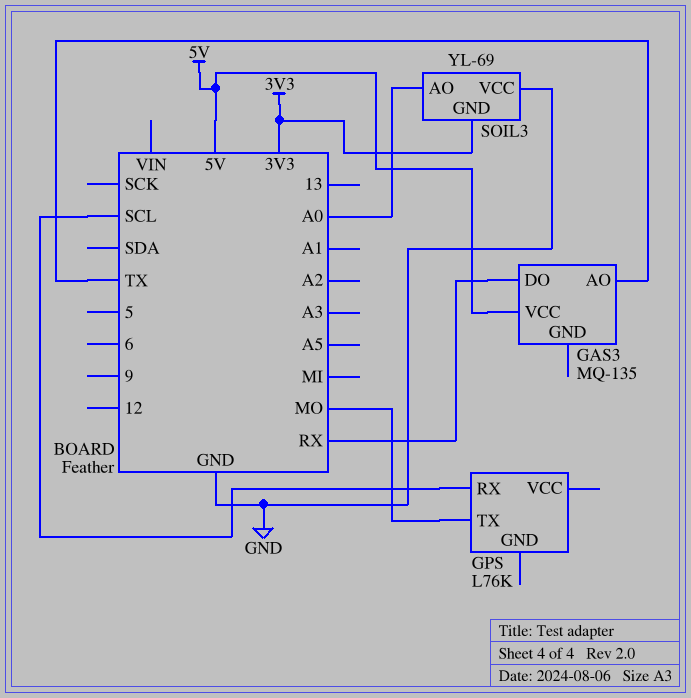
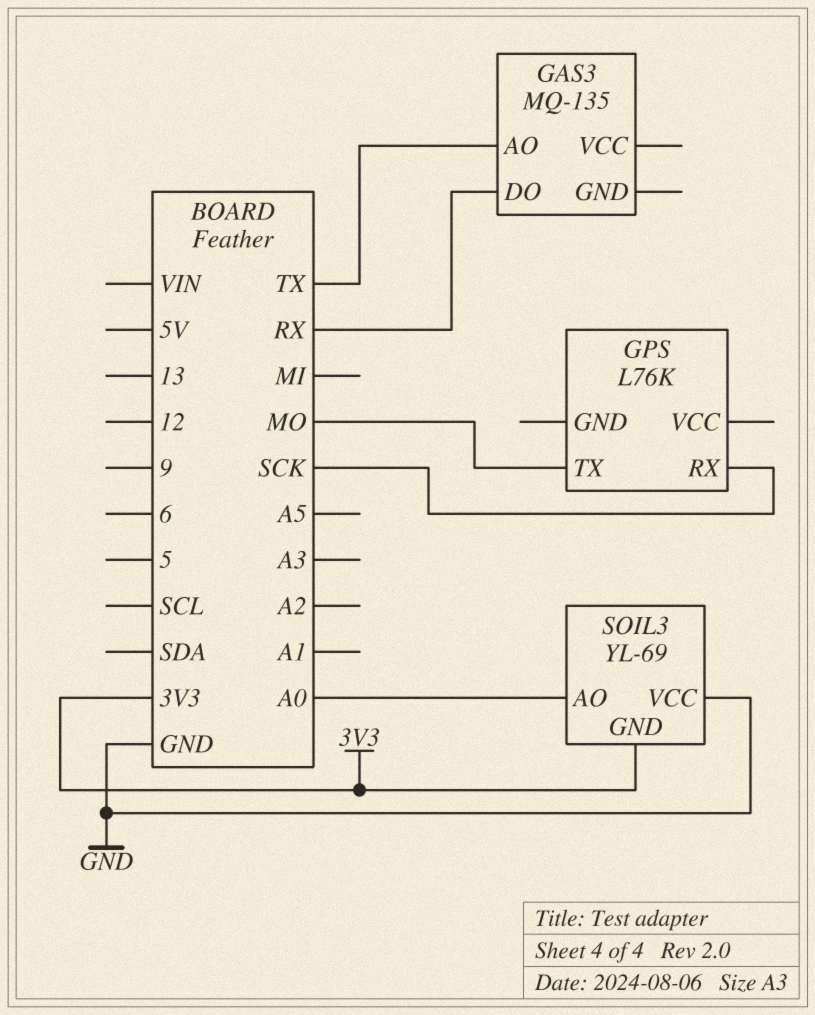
GAS3 pin VCC: 5V -> none
GPS pin RX: SCL -> SCK

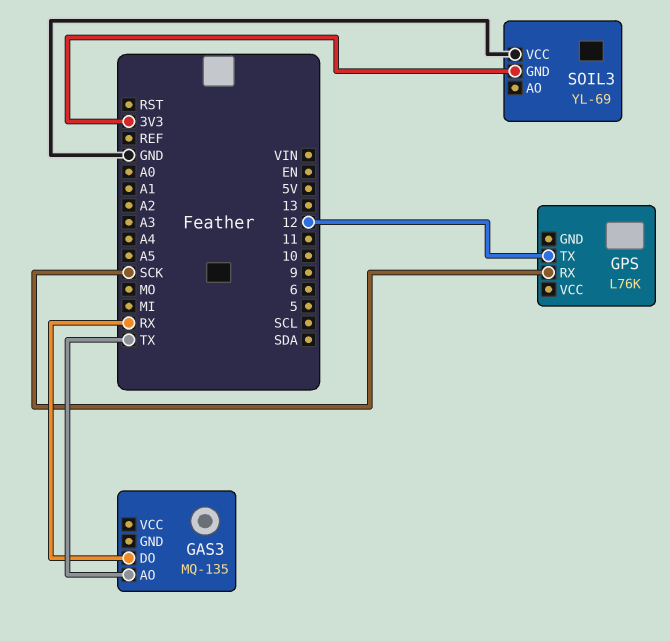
GPS pin TX: MO -> 12
SOIL3 pin AO: A0 -> none

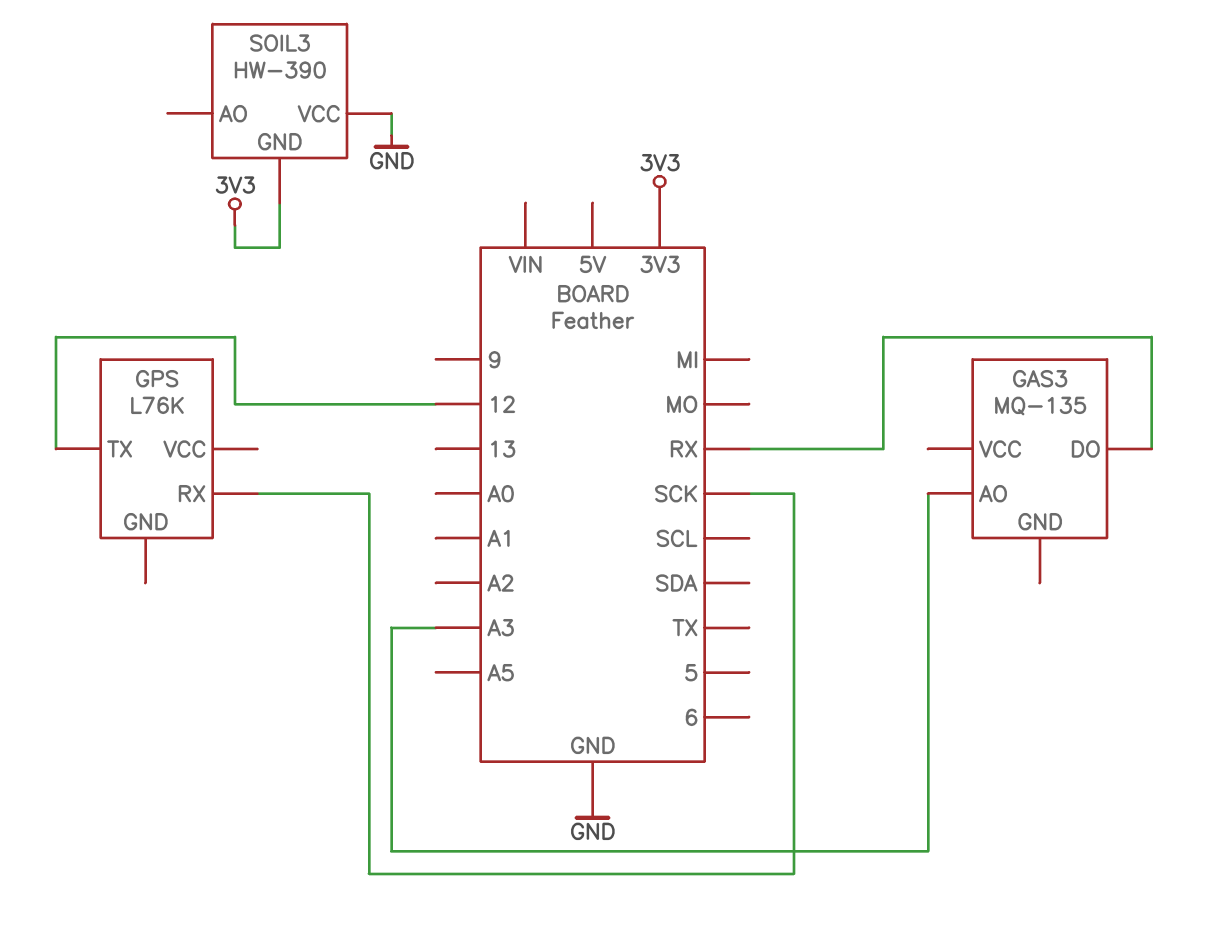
GAS3 pin AO: TX -> A3
SOIL3: YL-69 -> HW-390

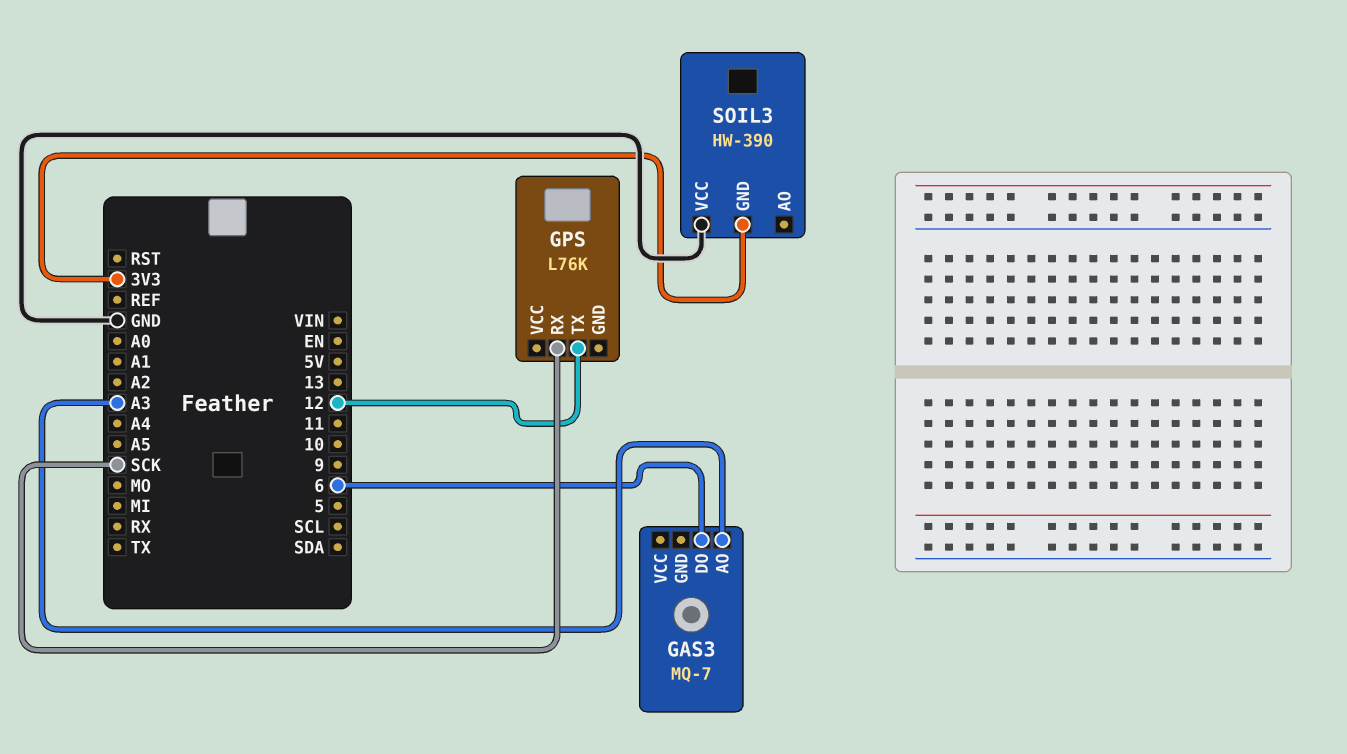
GAS3: MQ-135 -> MQ-7
GAS3 pin DO: RX -> 6

